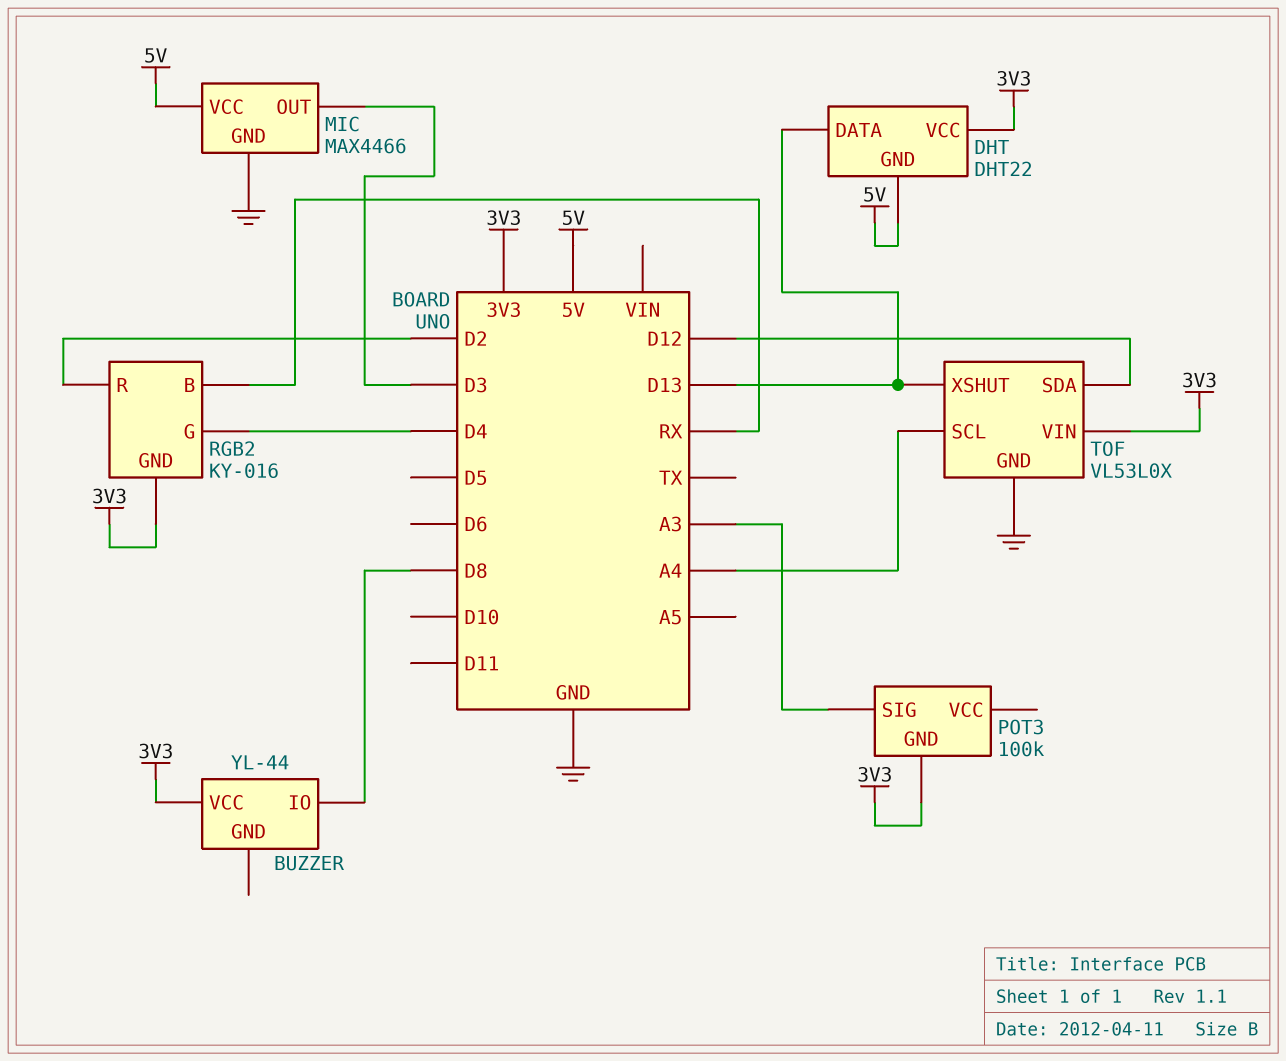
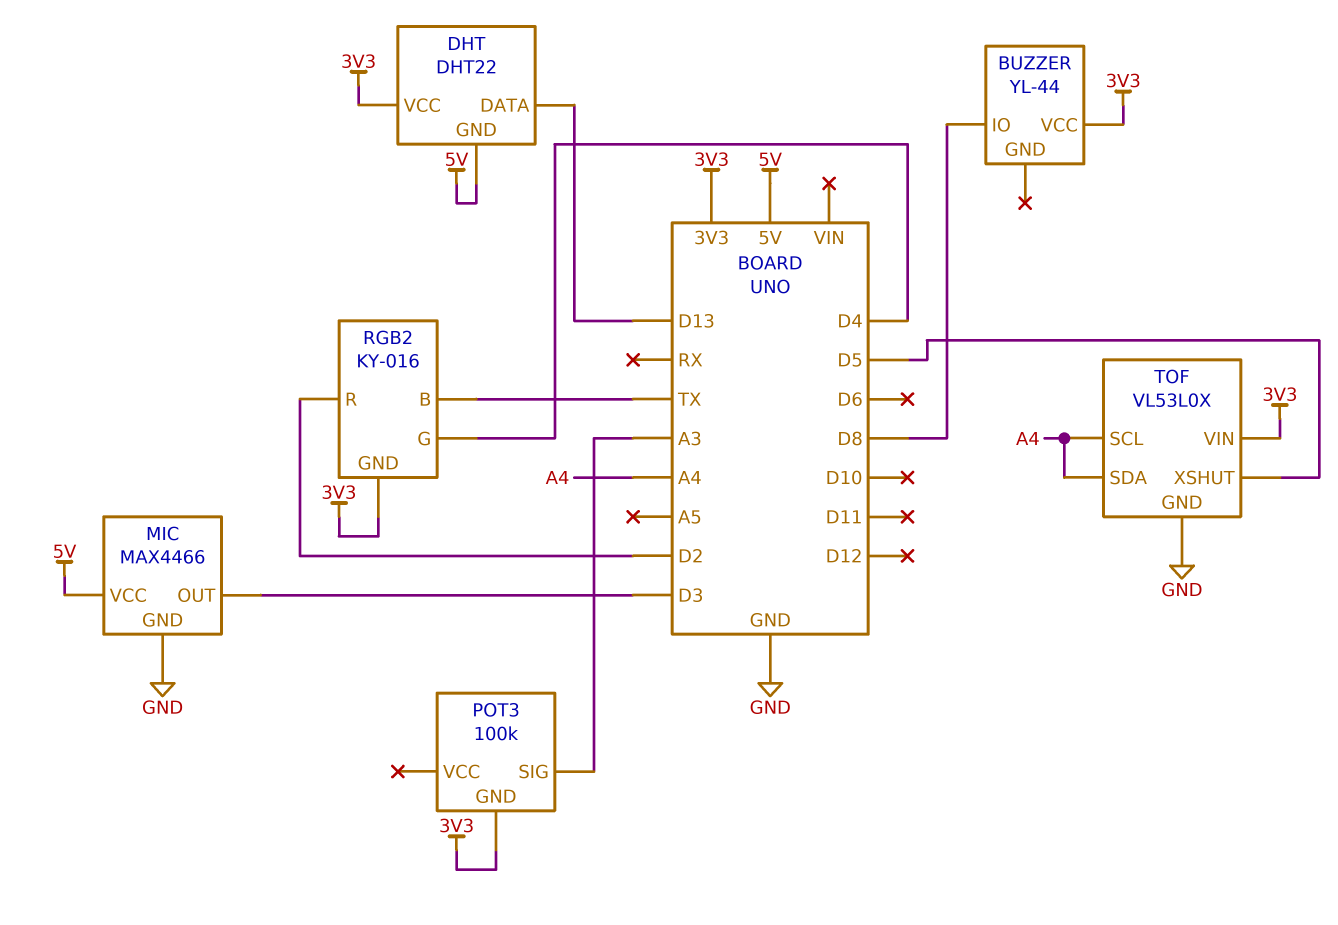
RGB2 pin B: RX -> TX
TOF pin SDA: D12 -> A4
TOF pin XSHUT: D13 -> D5

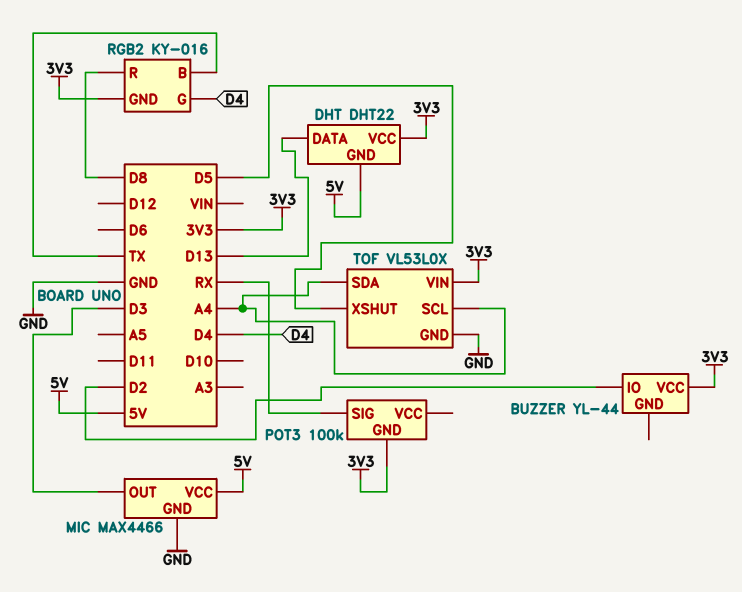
BUZZER pin IO: D8 -> D2
POT3 pin SIG: A3 -> RX
RGB2 pin R: D2 -> D8

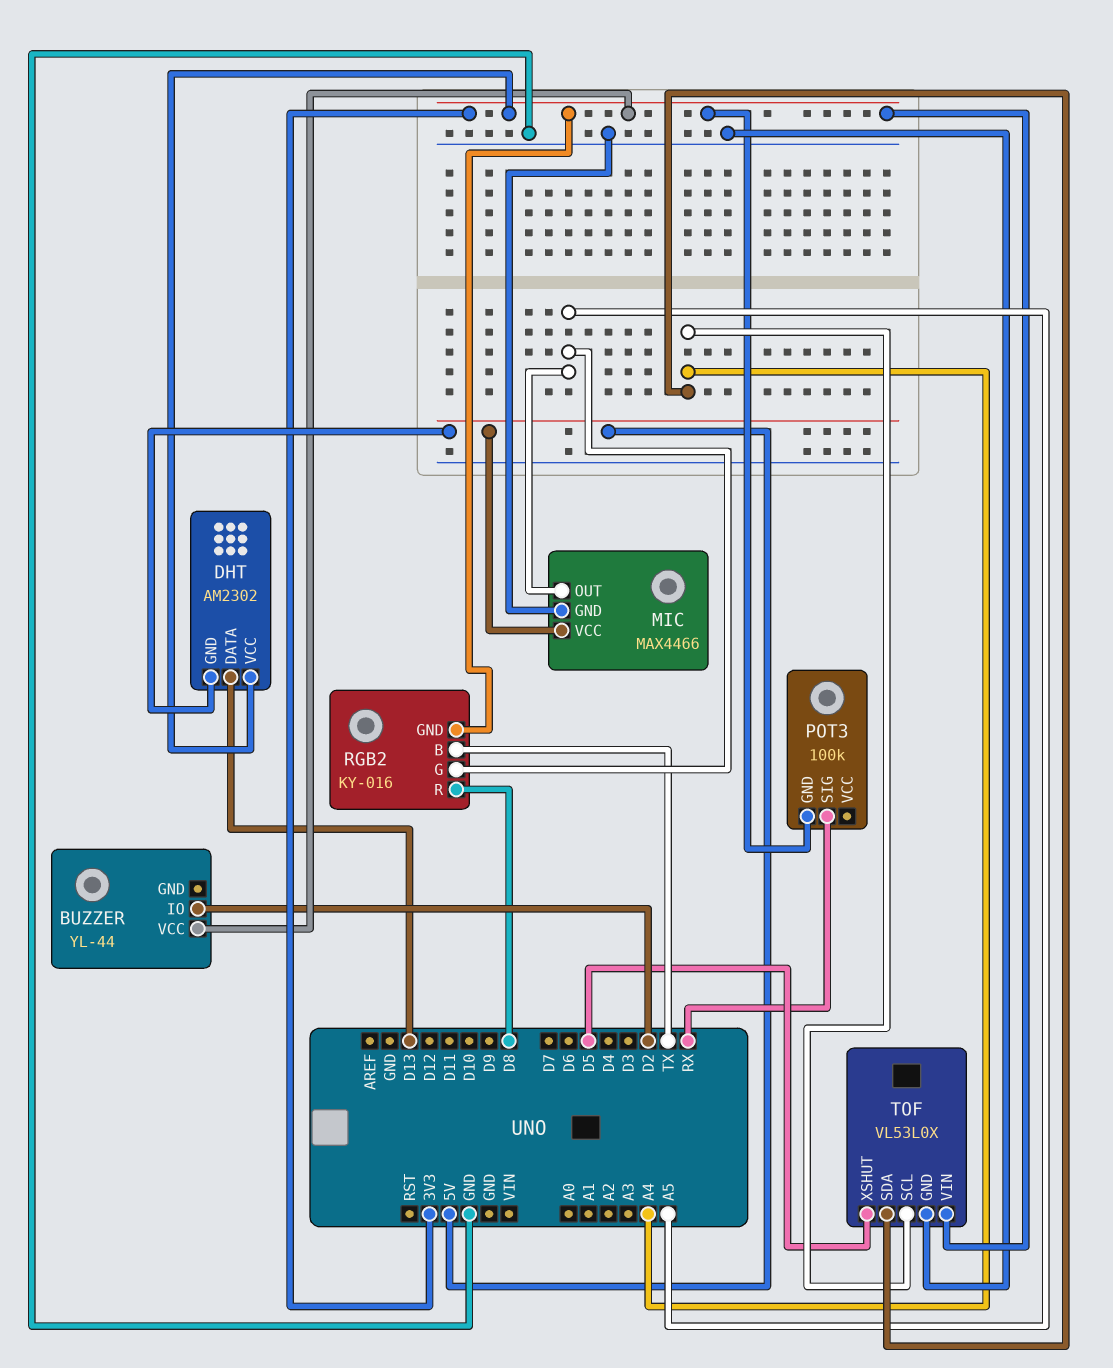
DHT: DHT22 -> AM2302
MIC pin OUT: D3 -> A5
RGB2 pin G: D4 -> A5

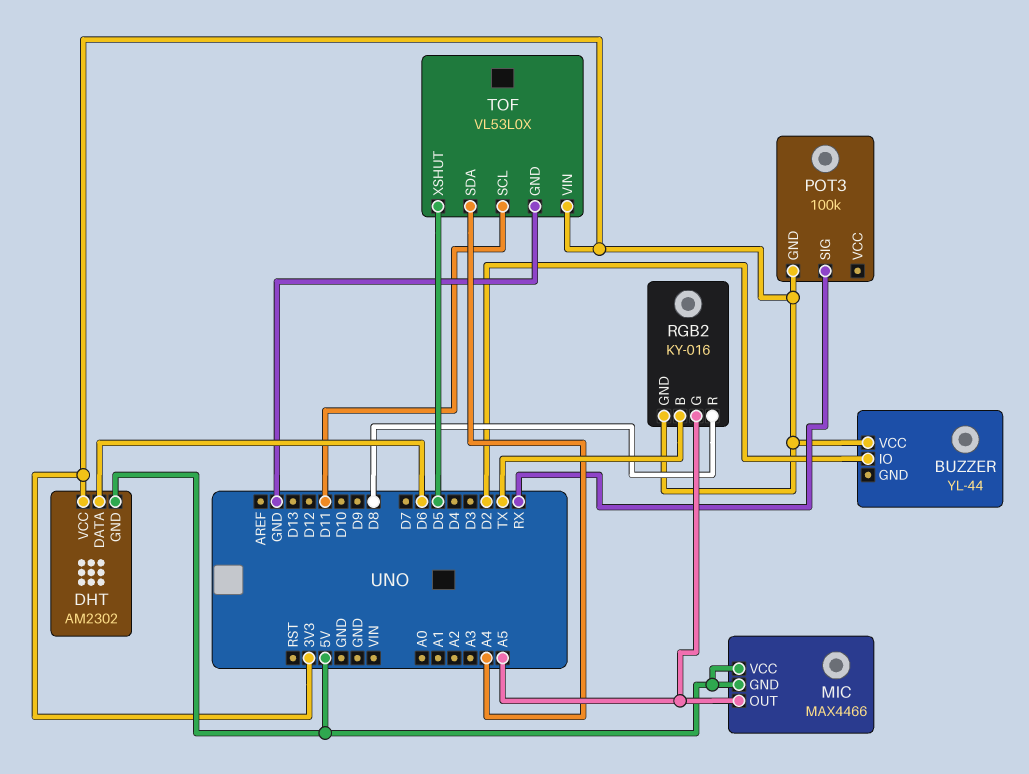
DHT pin DATA: D13 -> D6
MIC pin GND: GND -> 5V
TOF pin SCL: A4 -> D11

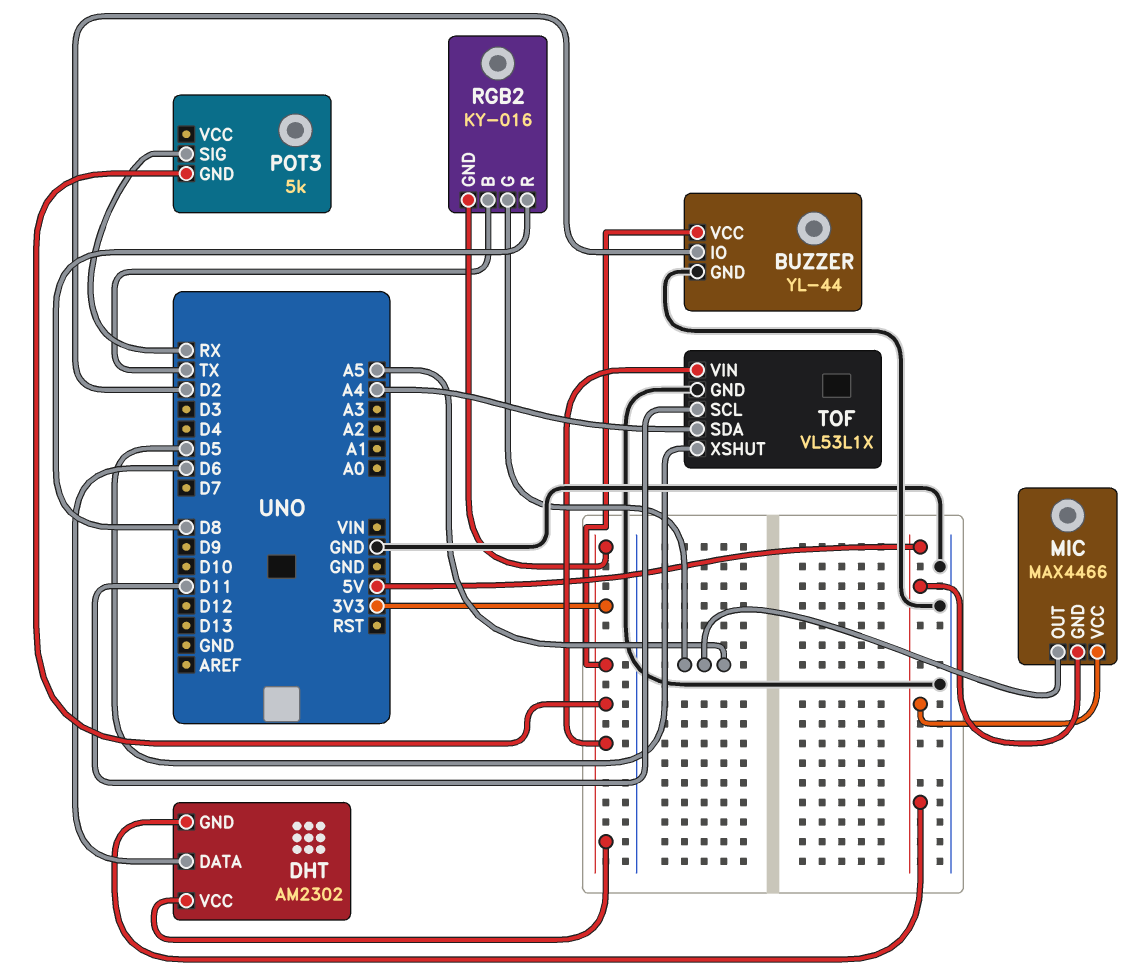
BUZZER pin GND: none -> GND
POT3: 100k -> 5k
TOF: VL53L0X -> VL53L1X

